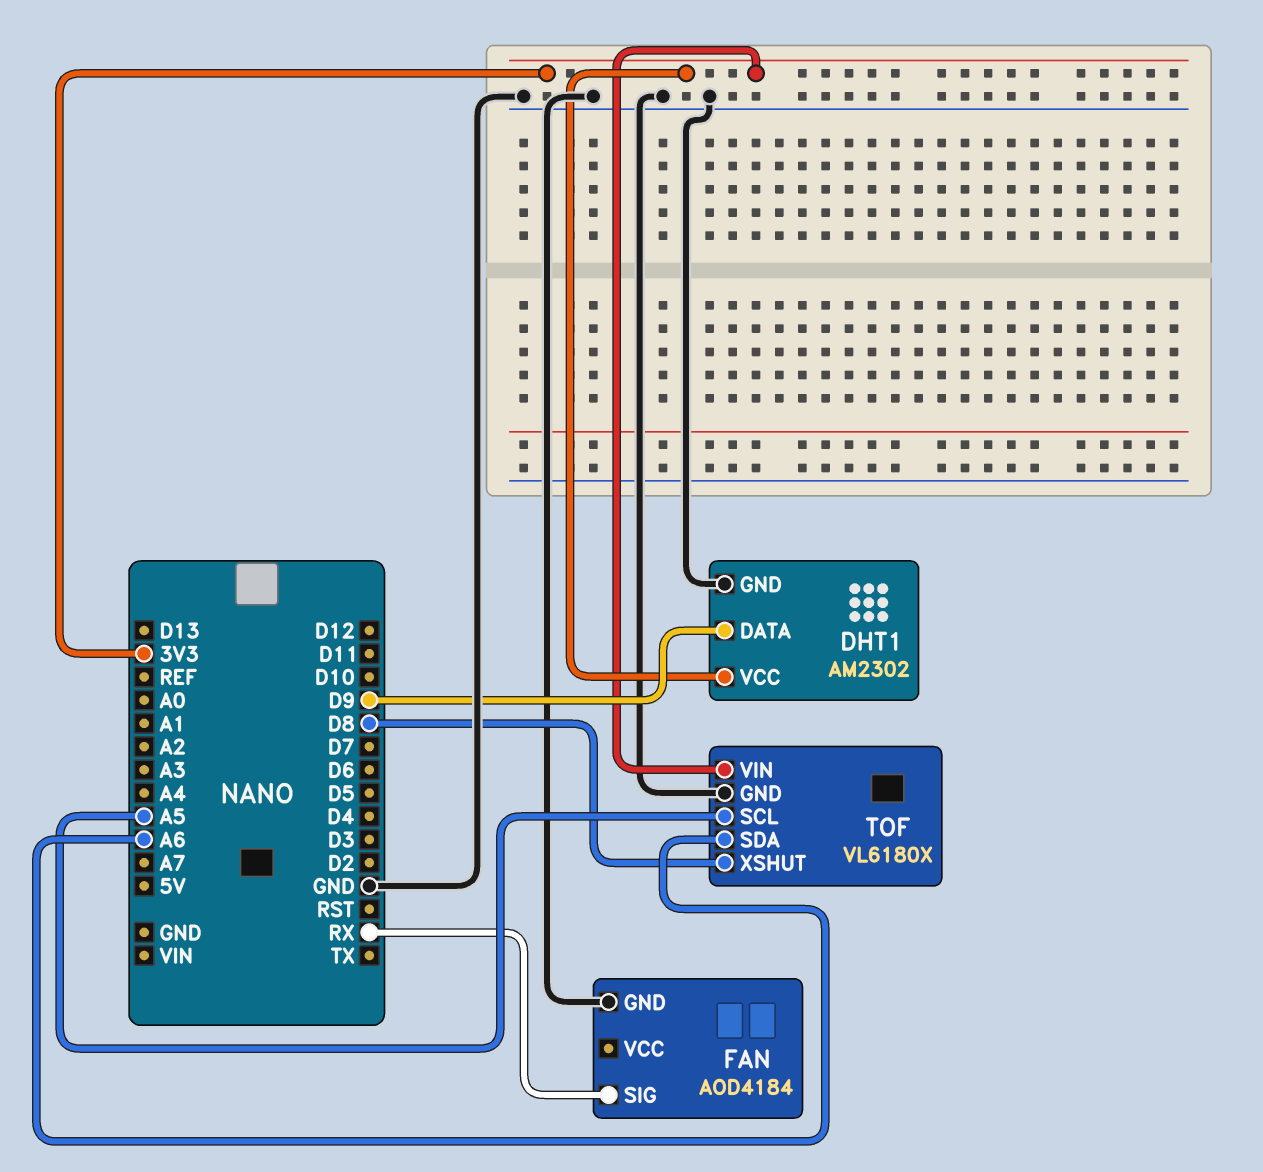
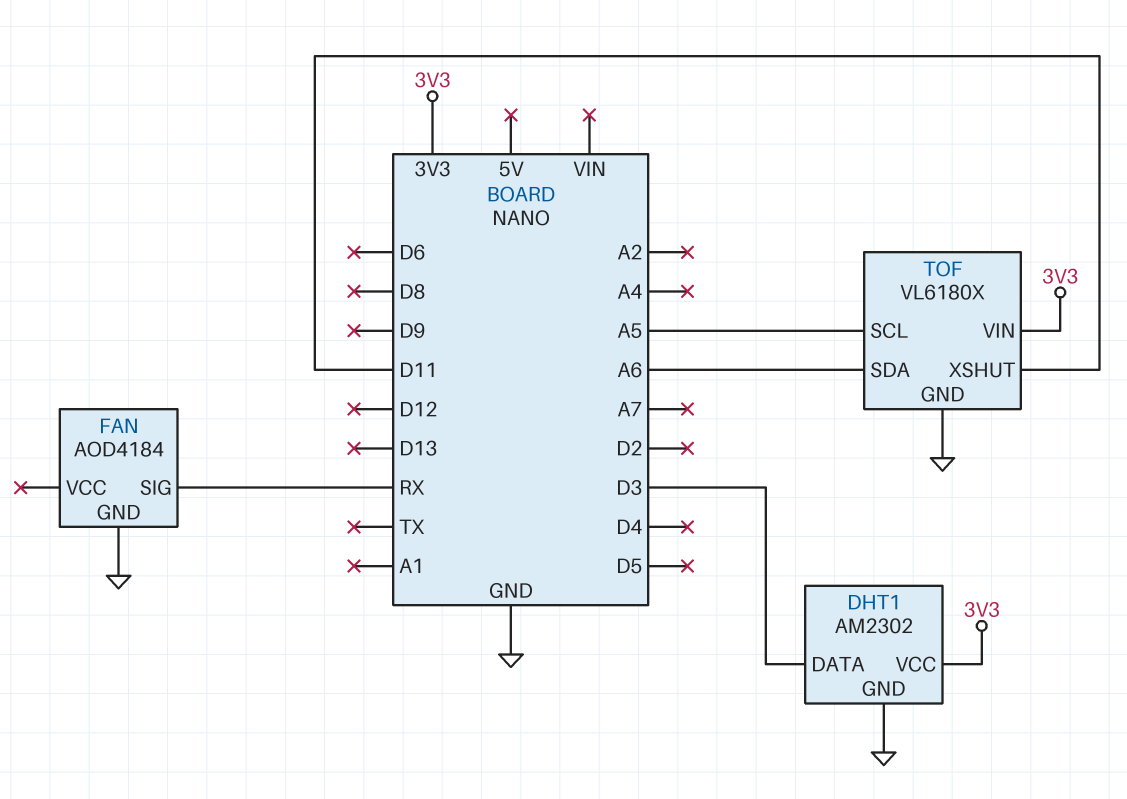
DHT1 pin DATA: D9 -> D3
TOF pin XSHUT: D8 -> D11

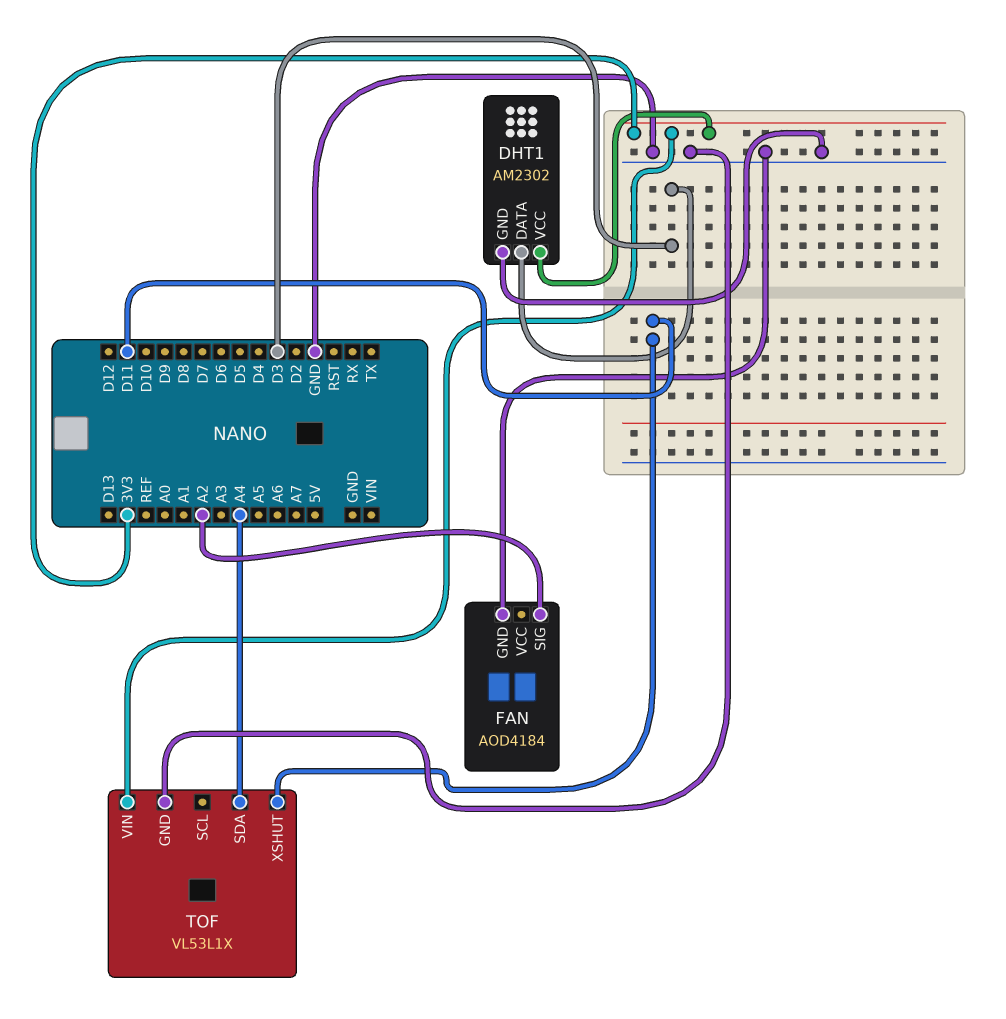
FAN pin SIG: RX -> A2
TOF: VL6180X -> VL53L1X
TOF pin SCL: A5 -> none
TOF pin SDA: A6 -> A4

